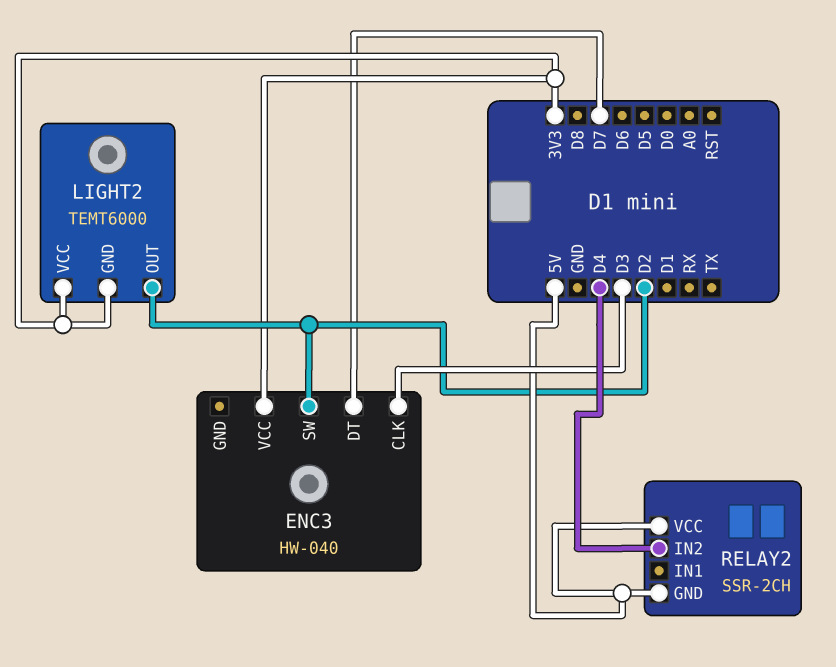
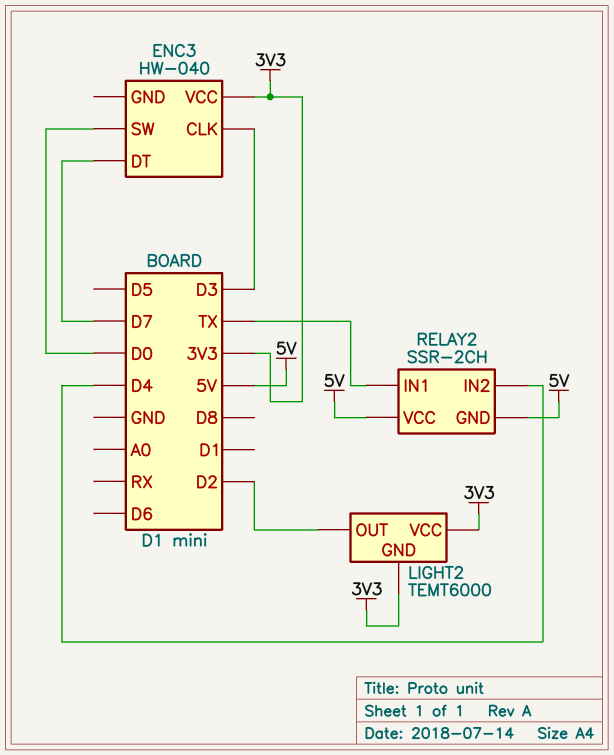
ENC3 pin SW: D2 -> D0
RELAY2 pin IN1: none -> TX

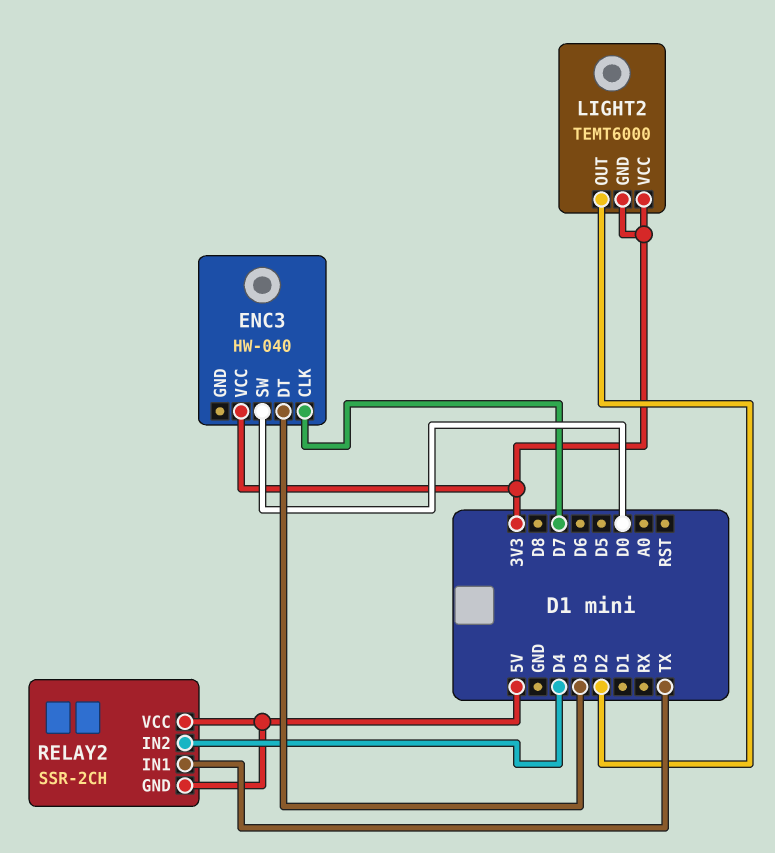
ENC3 pin CLK: D3 -> D7
ENC3 pin DT: D7 -> D3

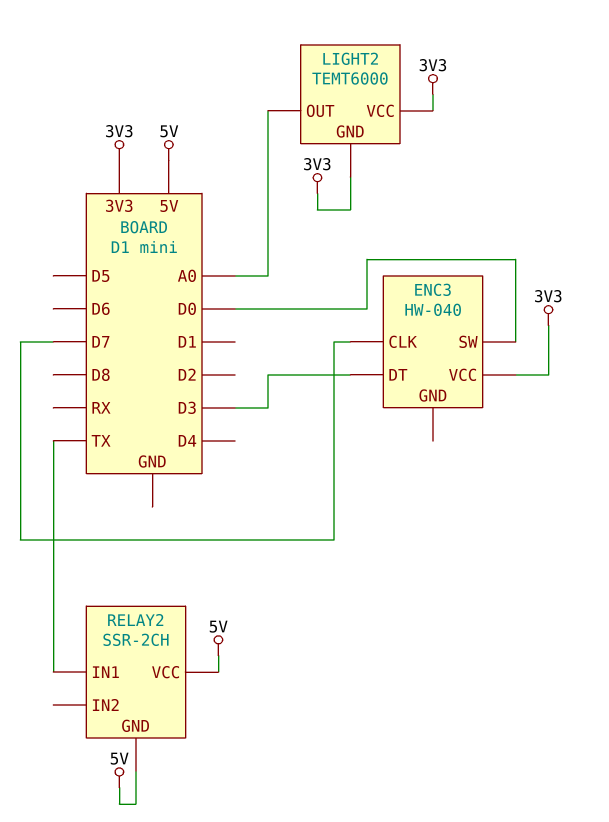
LIGHT2 pin OUT: D2 -> A0
RELAY2 pin IN2: D4 -> none

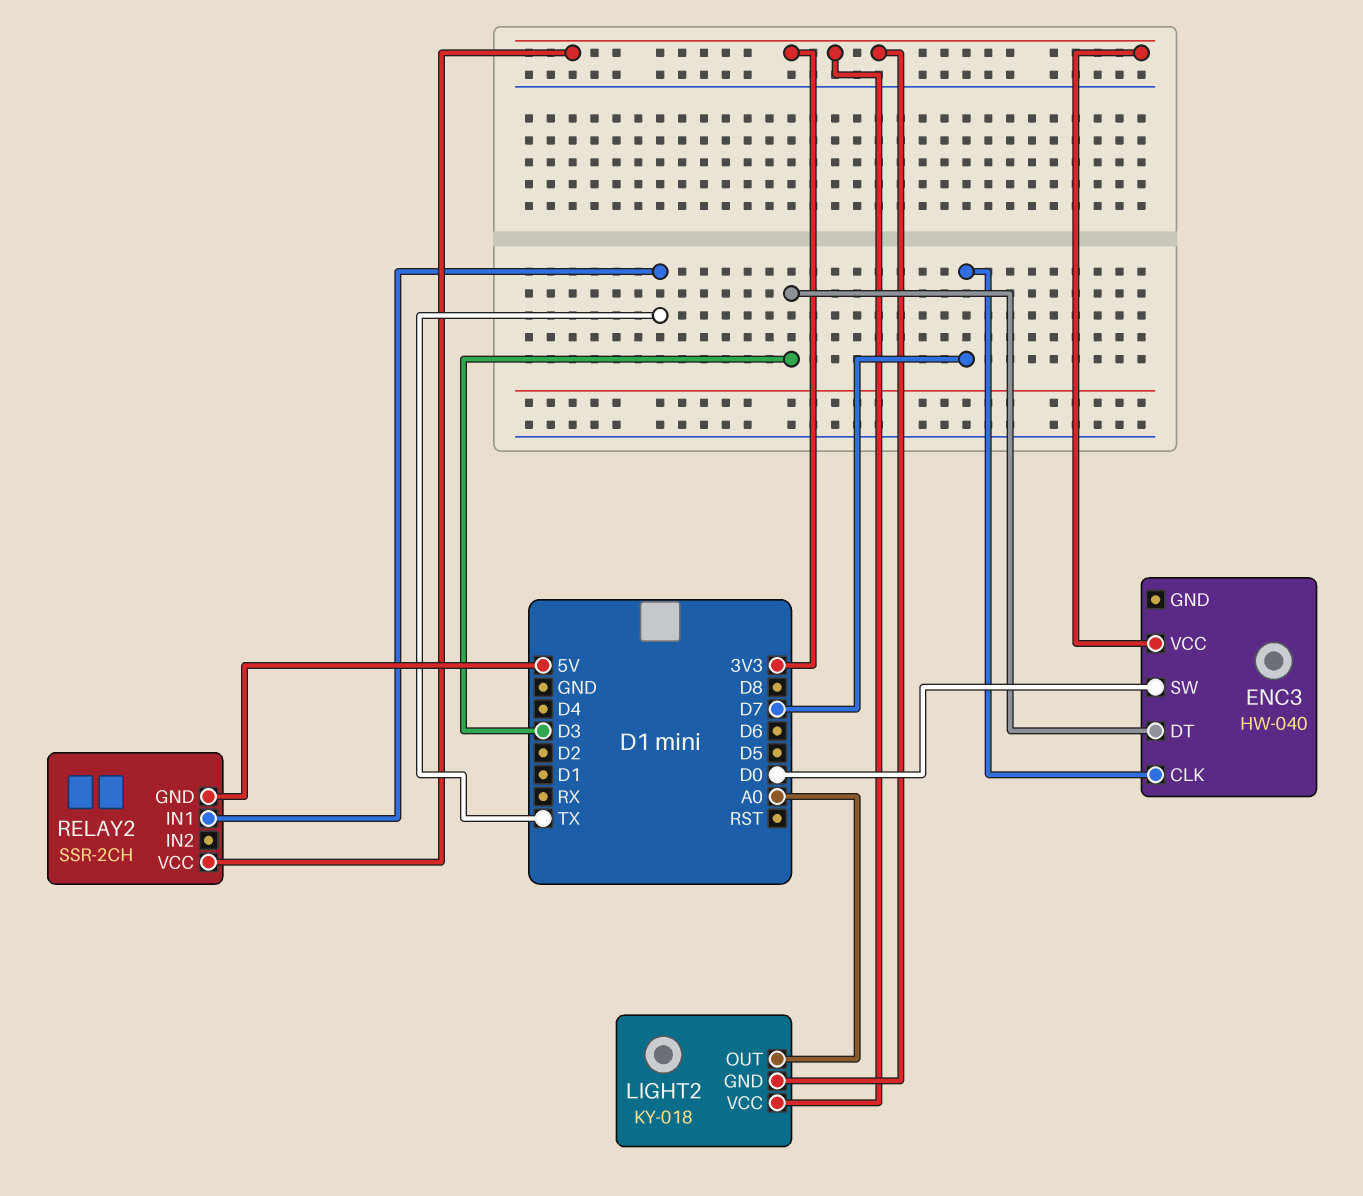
LIGHT2: TEMT6000 -> KY-018
RELAY2 pin VCC: 5V -> 3V3

